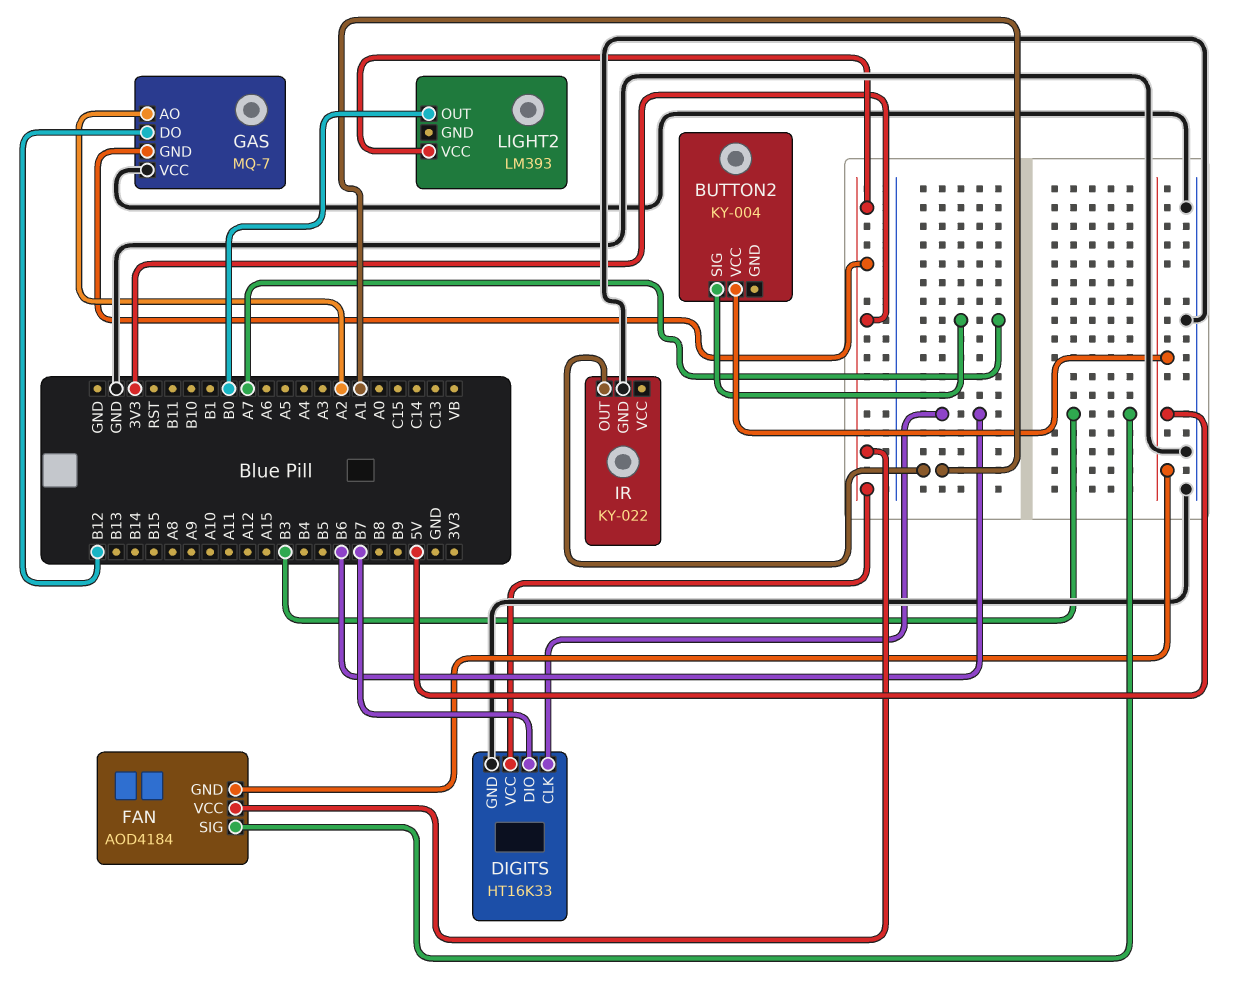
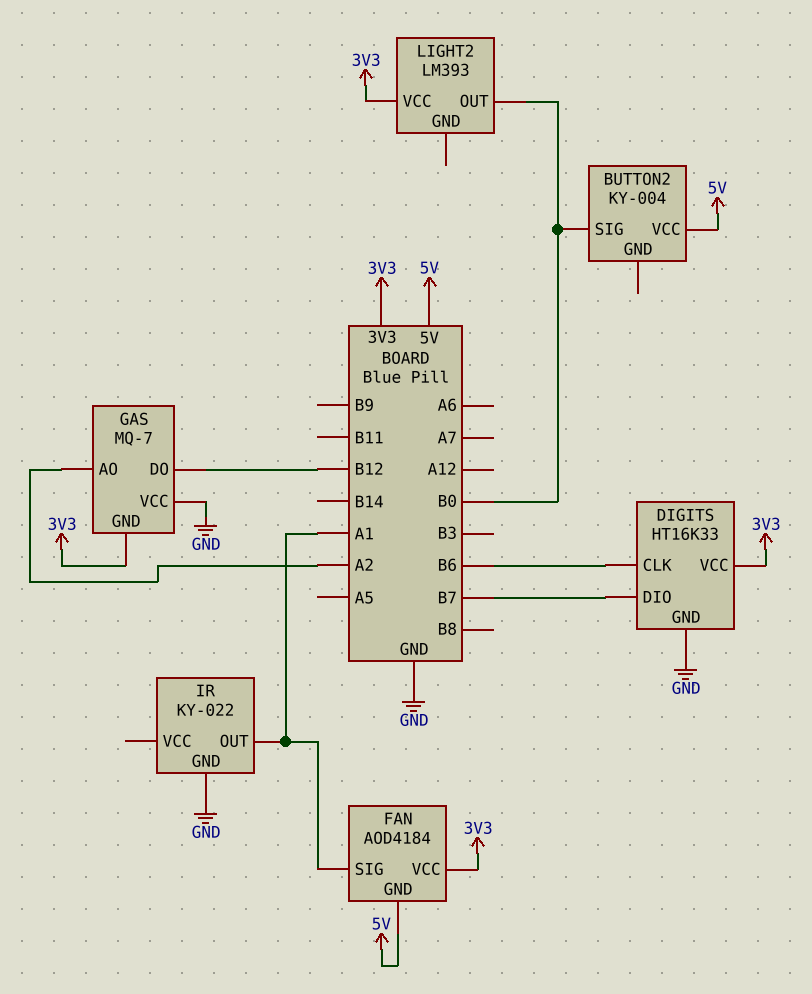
BUTTON2 pin SIG: A7 -> B0
FAN pin SIG: B3 -> A1

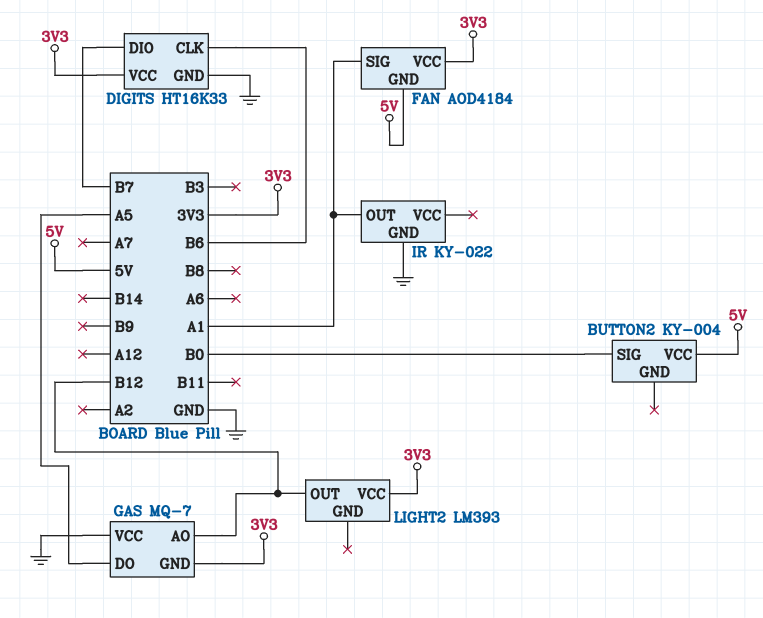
GAS pin AO: A2 -> B12
GAS pin DO: B12 -> A5
LIGHT2 pin OUT: B0 -> B12

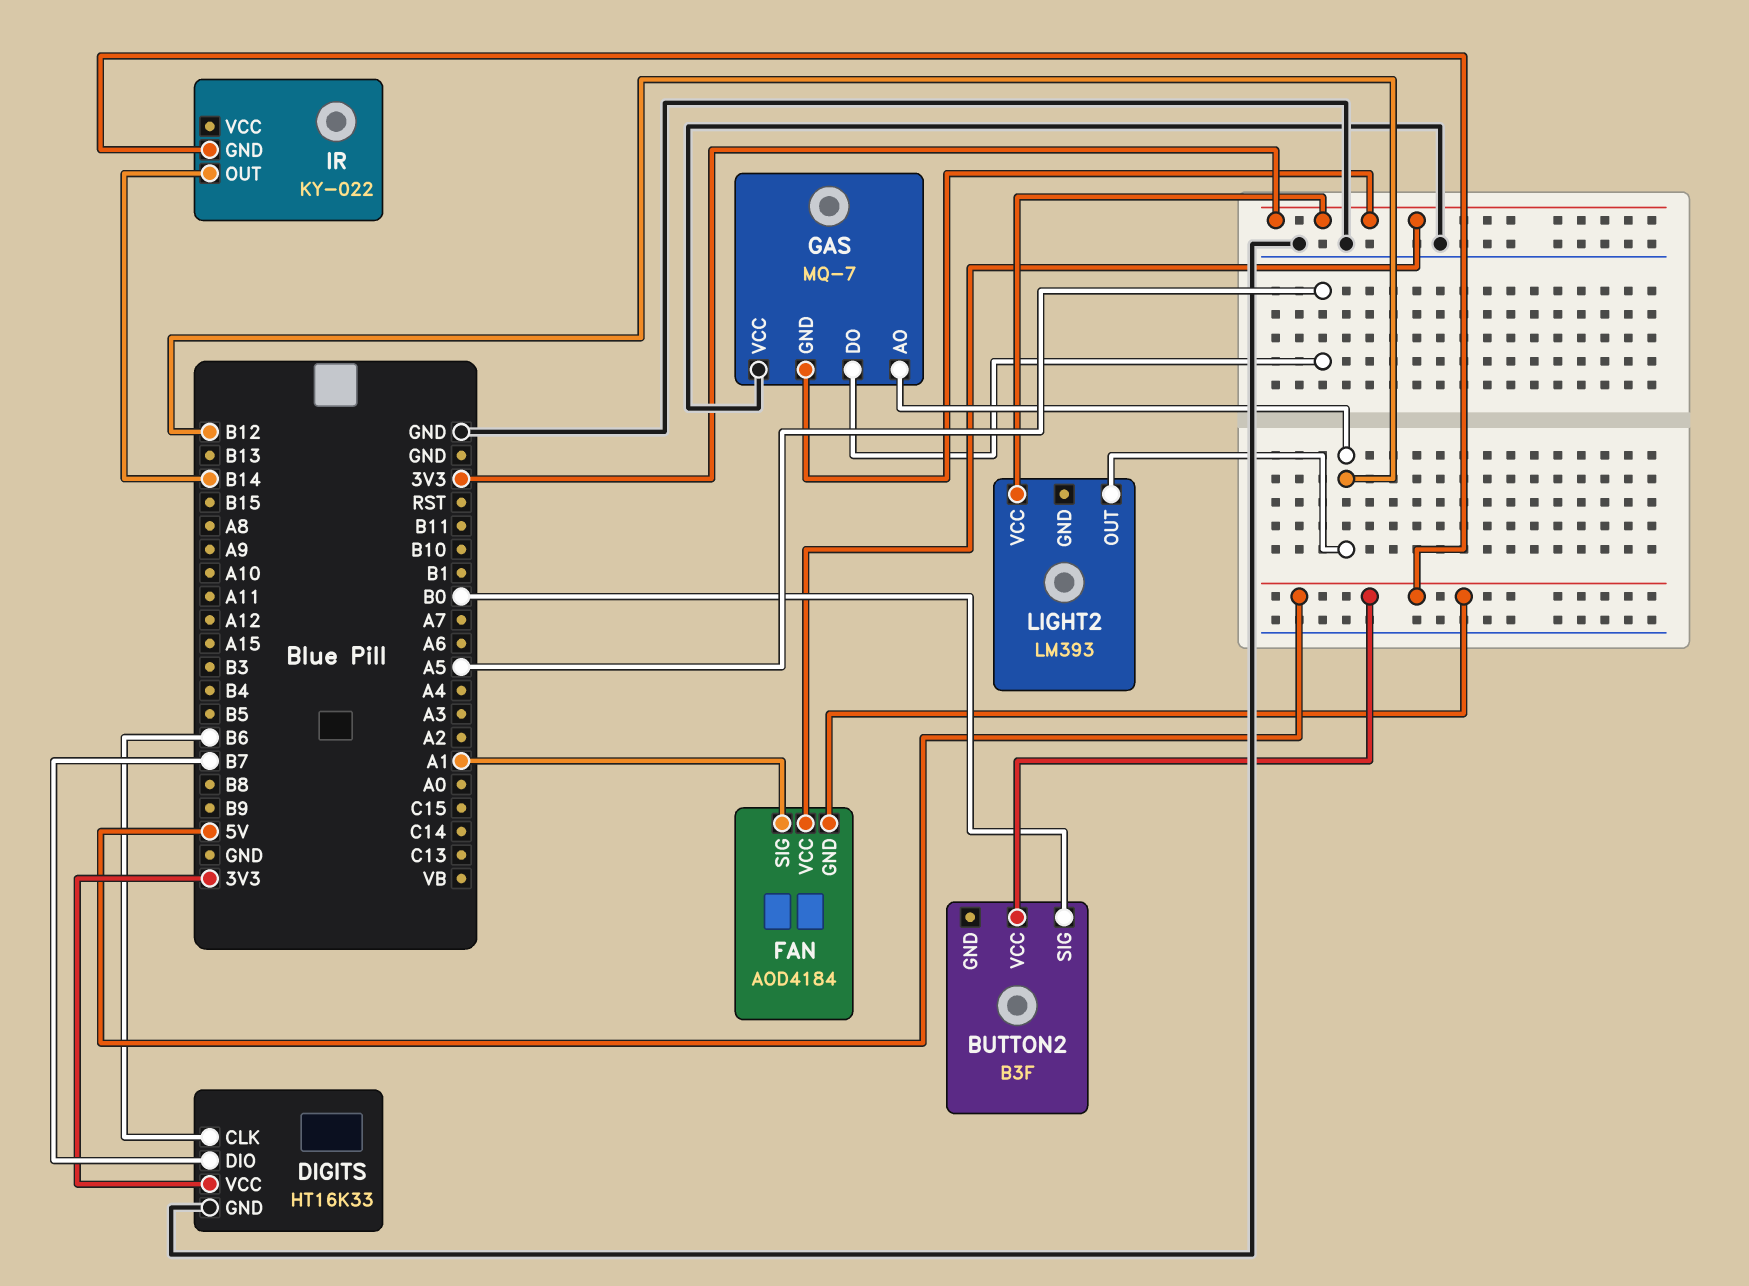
BUTTON2: KY-004 -> B3F
IR pin GND: GND -> 5V
IR pin OUT: A1 -> B14

